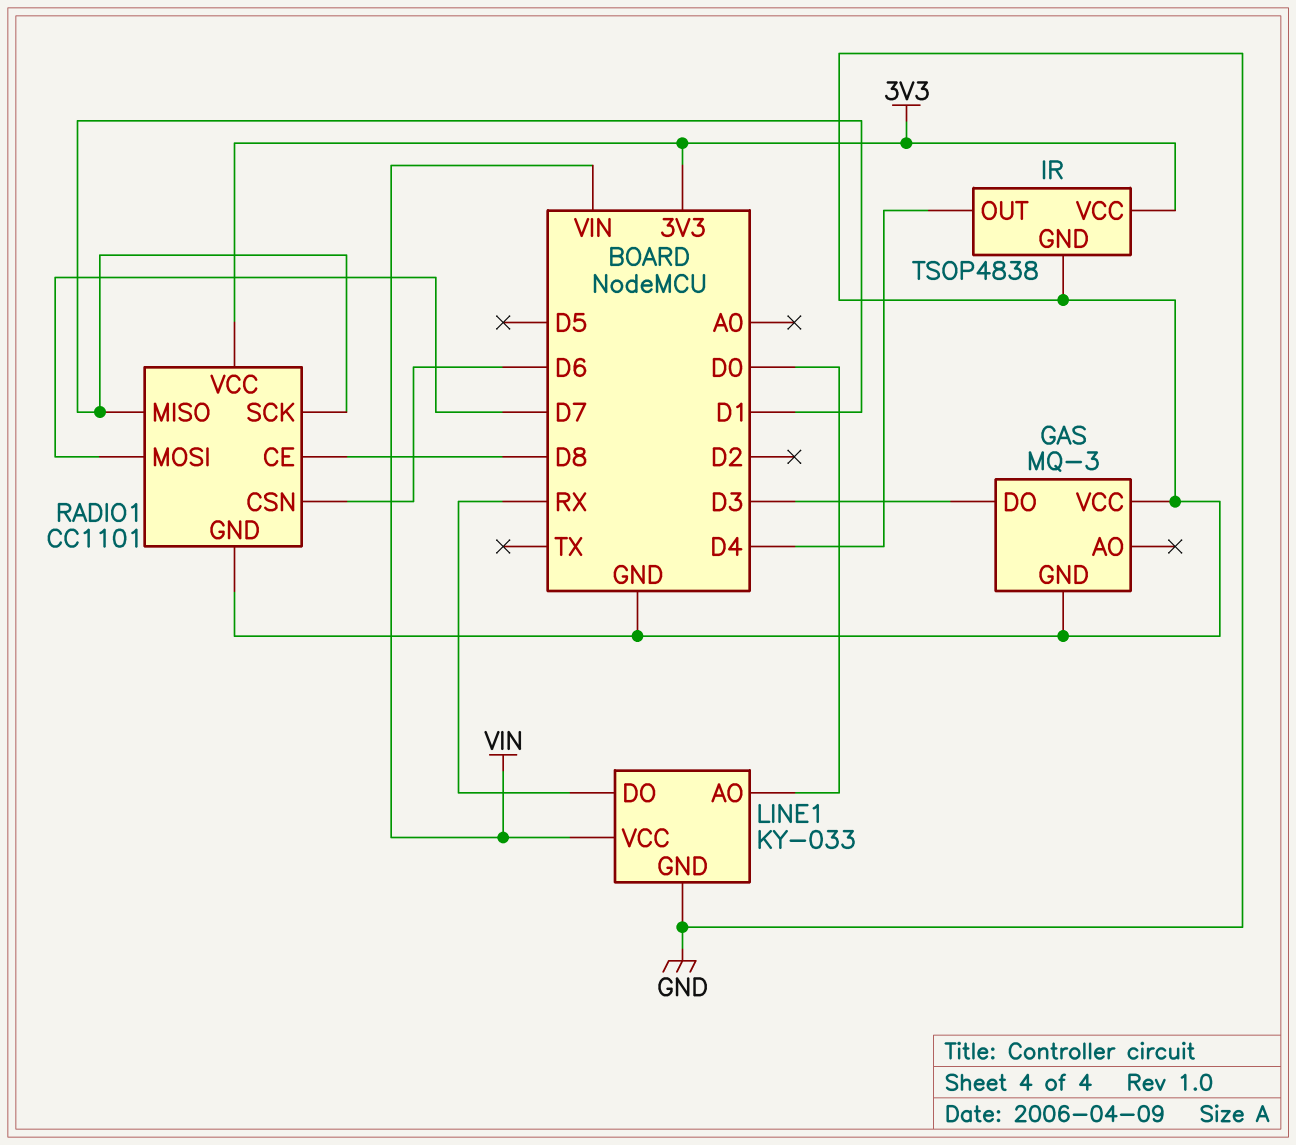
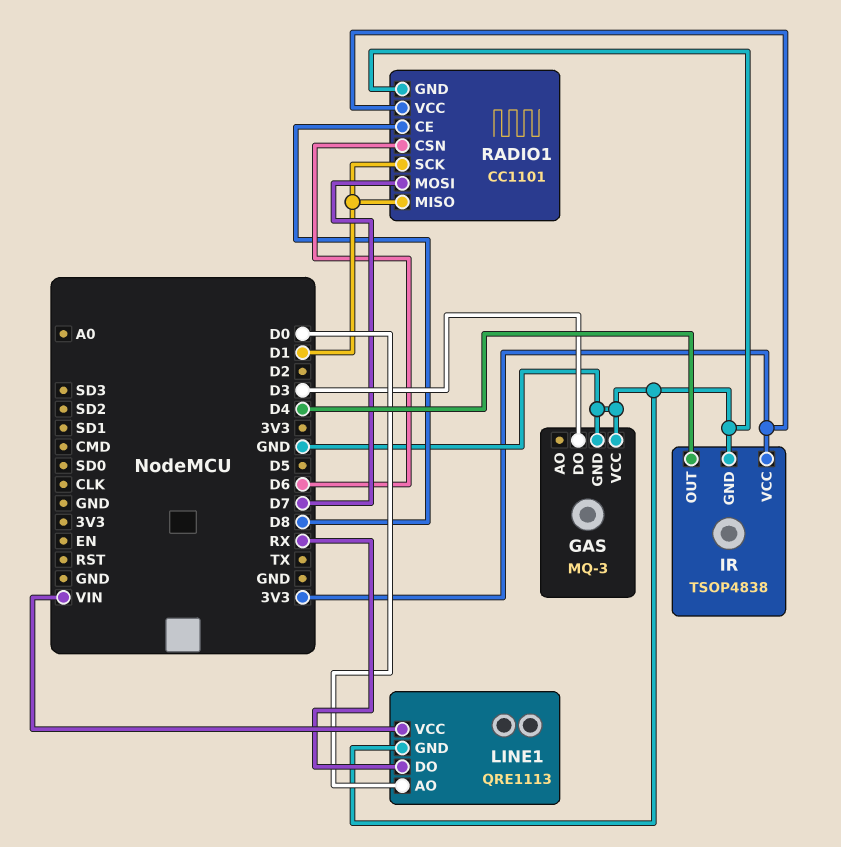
LINE1: KY-033 -> QRE1113

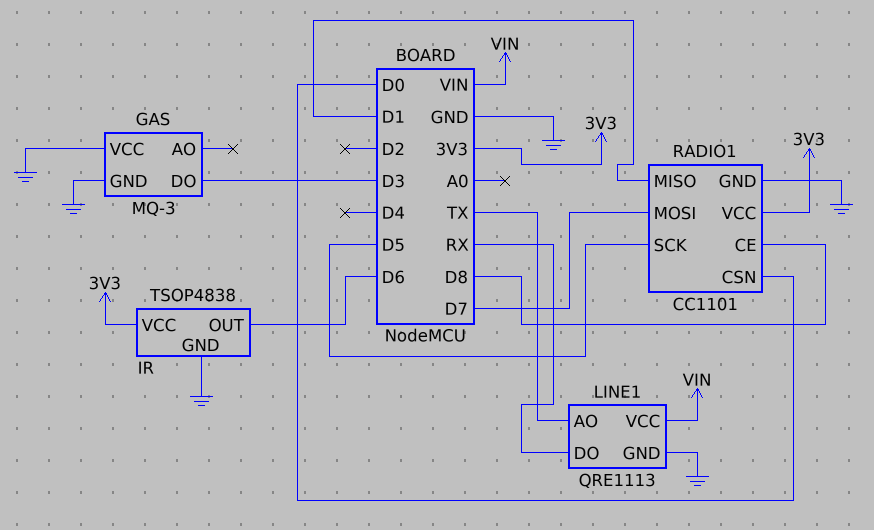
IR pin OUT: D4 -> D6
LINE1 pin AO: D0 -> TX
RADIO1 pin CSN: D6 -> D0
RADIO1 pin SCK: D1 -> D5

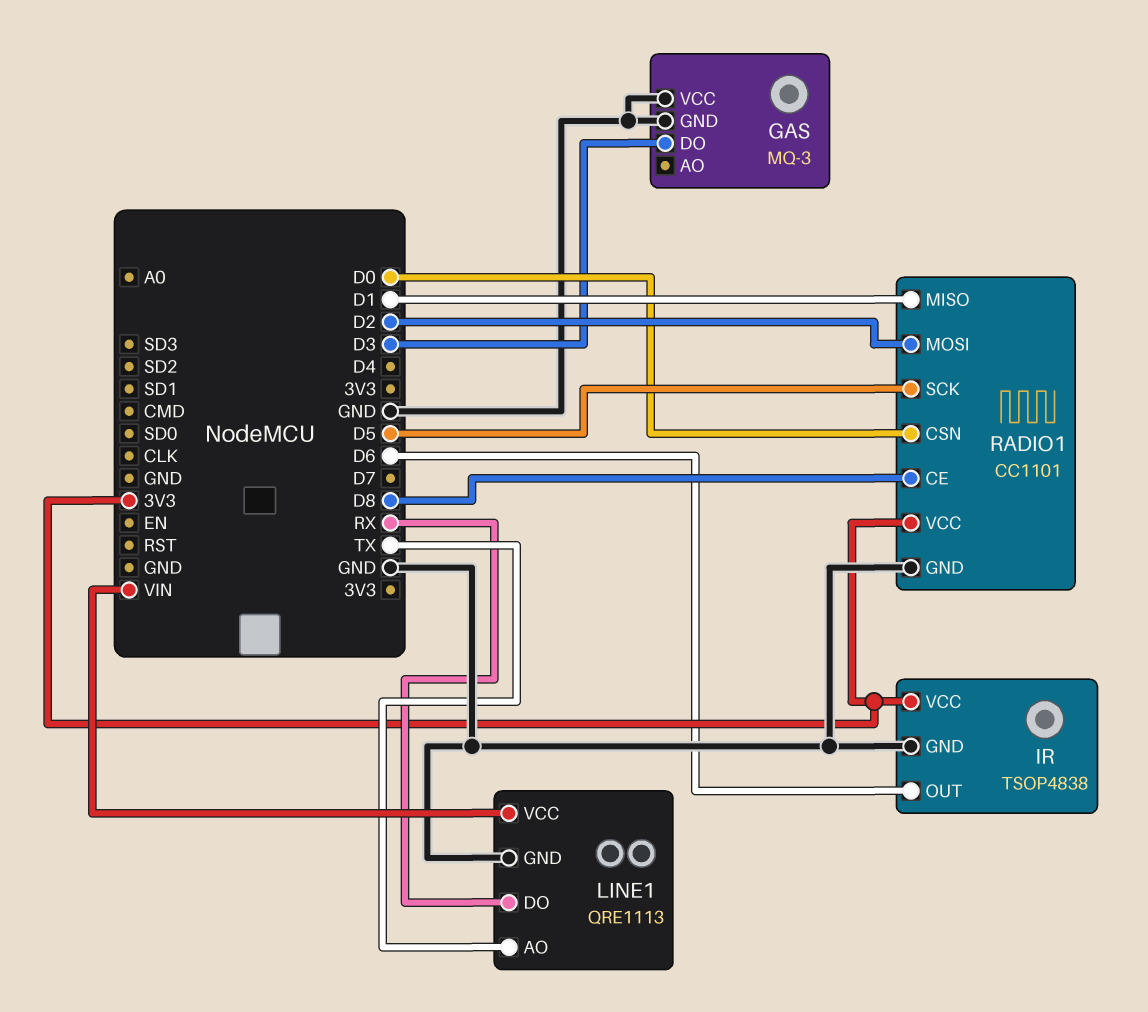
RADIO1 pin MOSI: D7 -> D2

